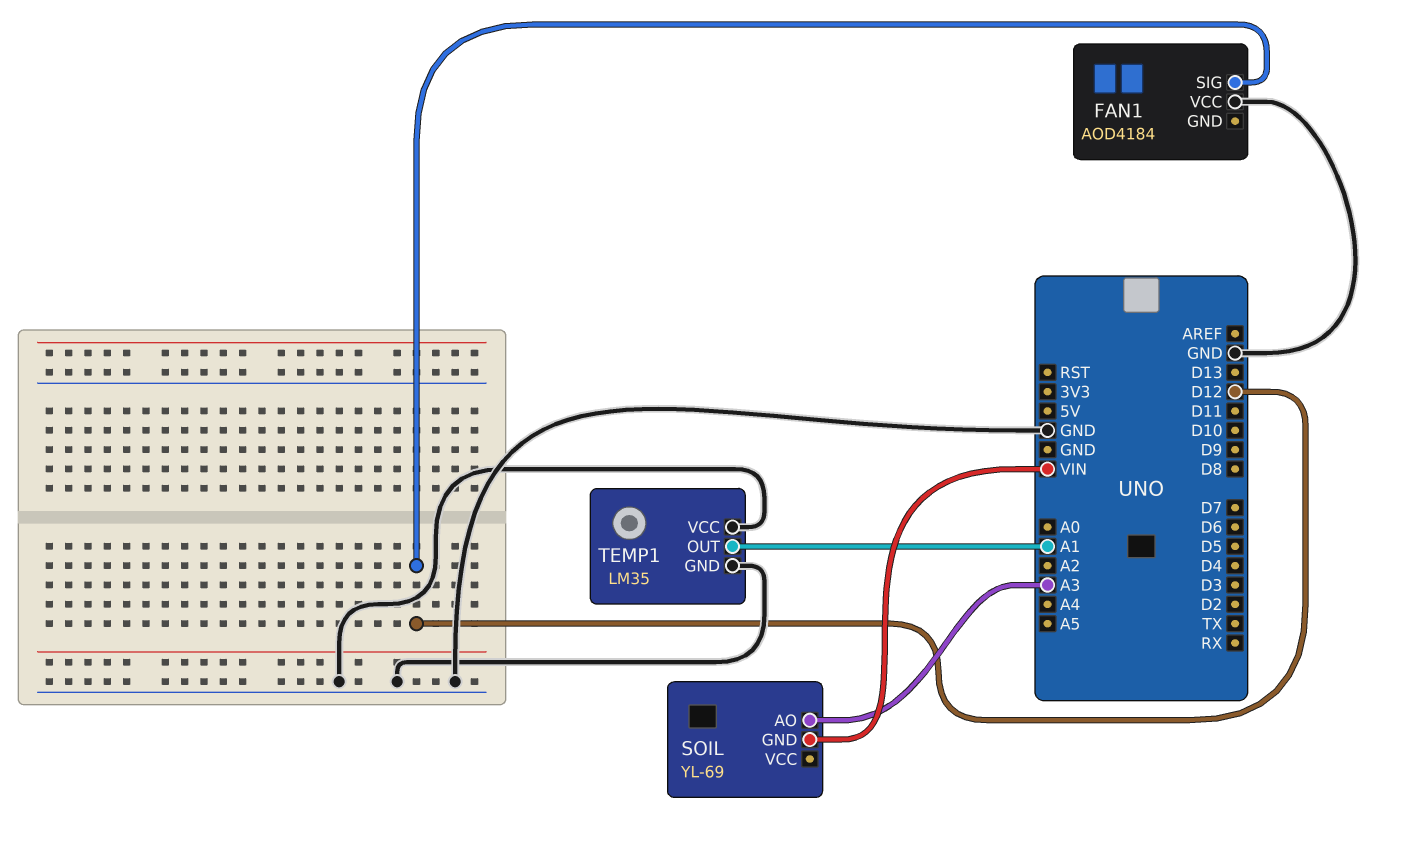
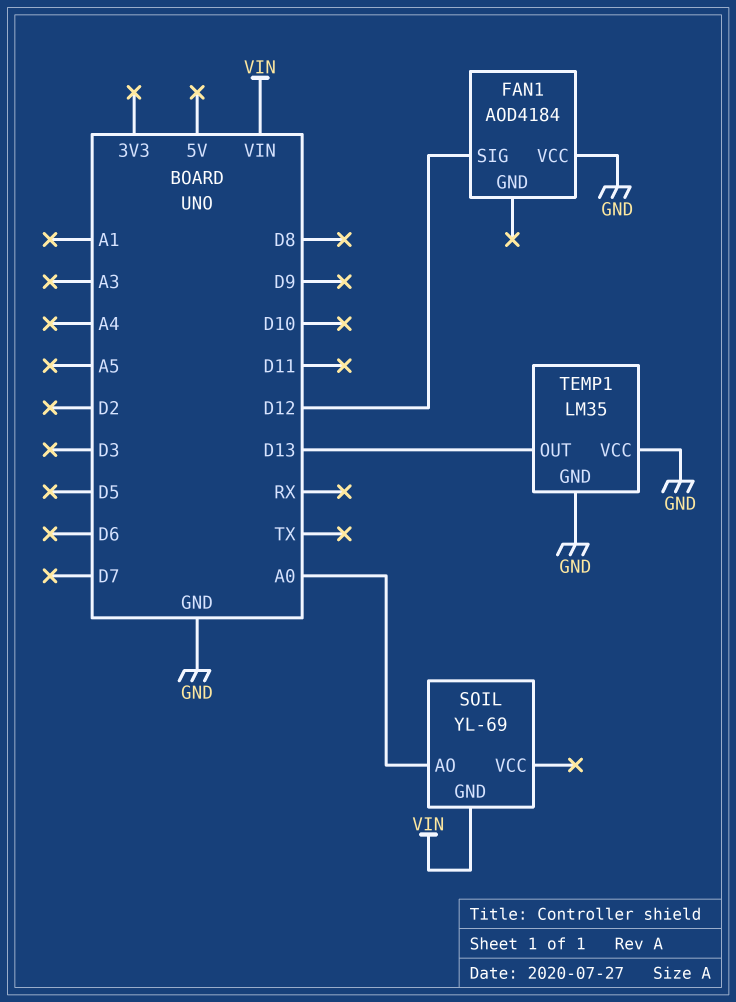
SOIL pin AO: A3 -> A0
TEMP1 pin OUT: A1 -> D13

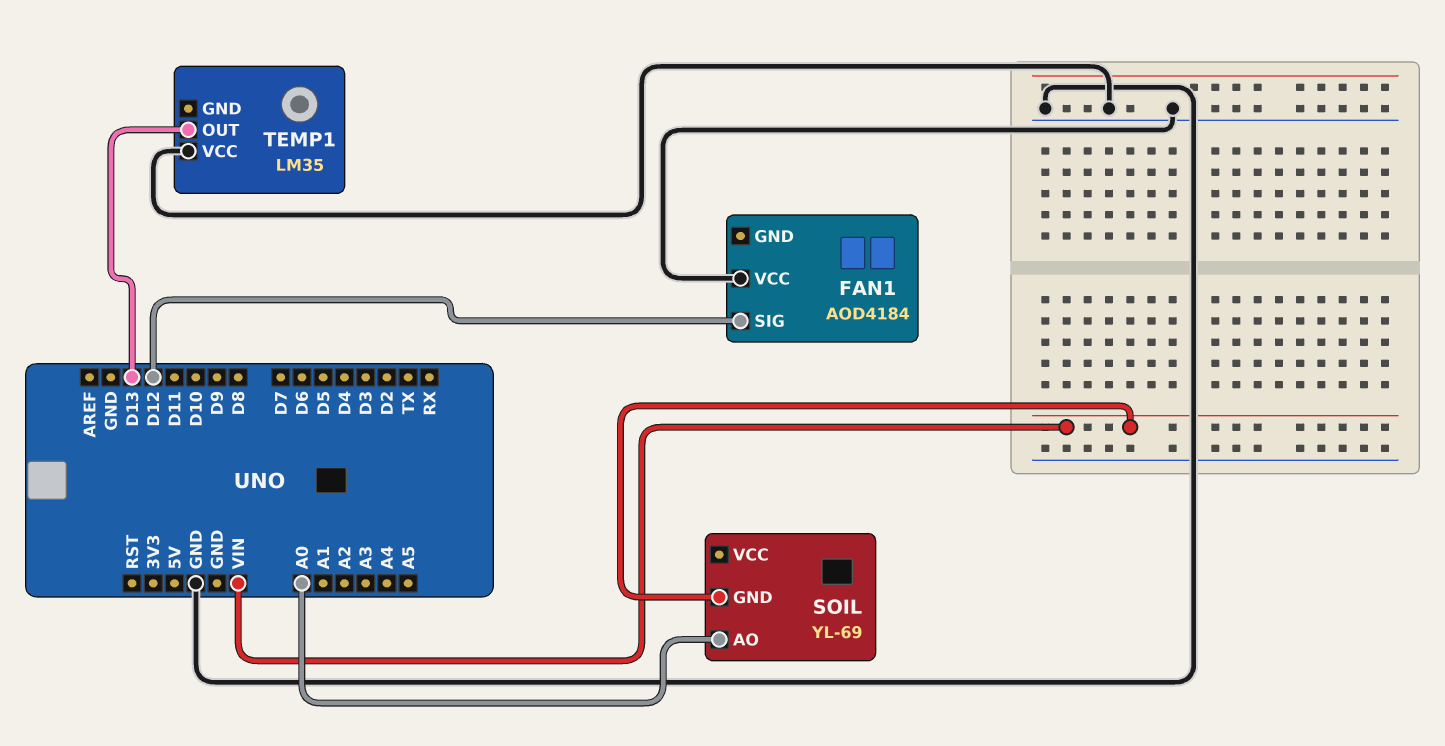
TEMP1 pin GND: GND -> none

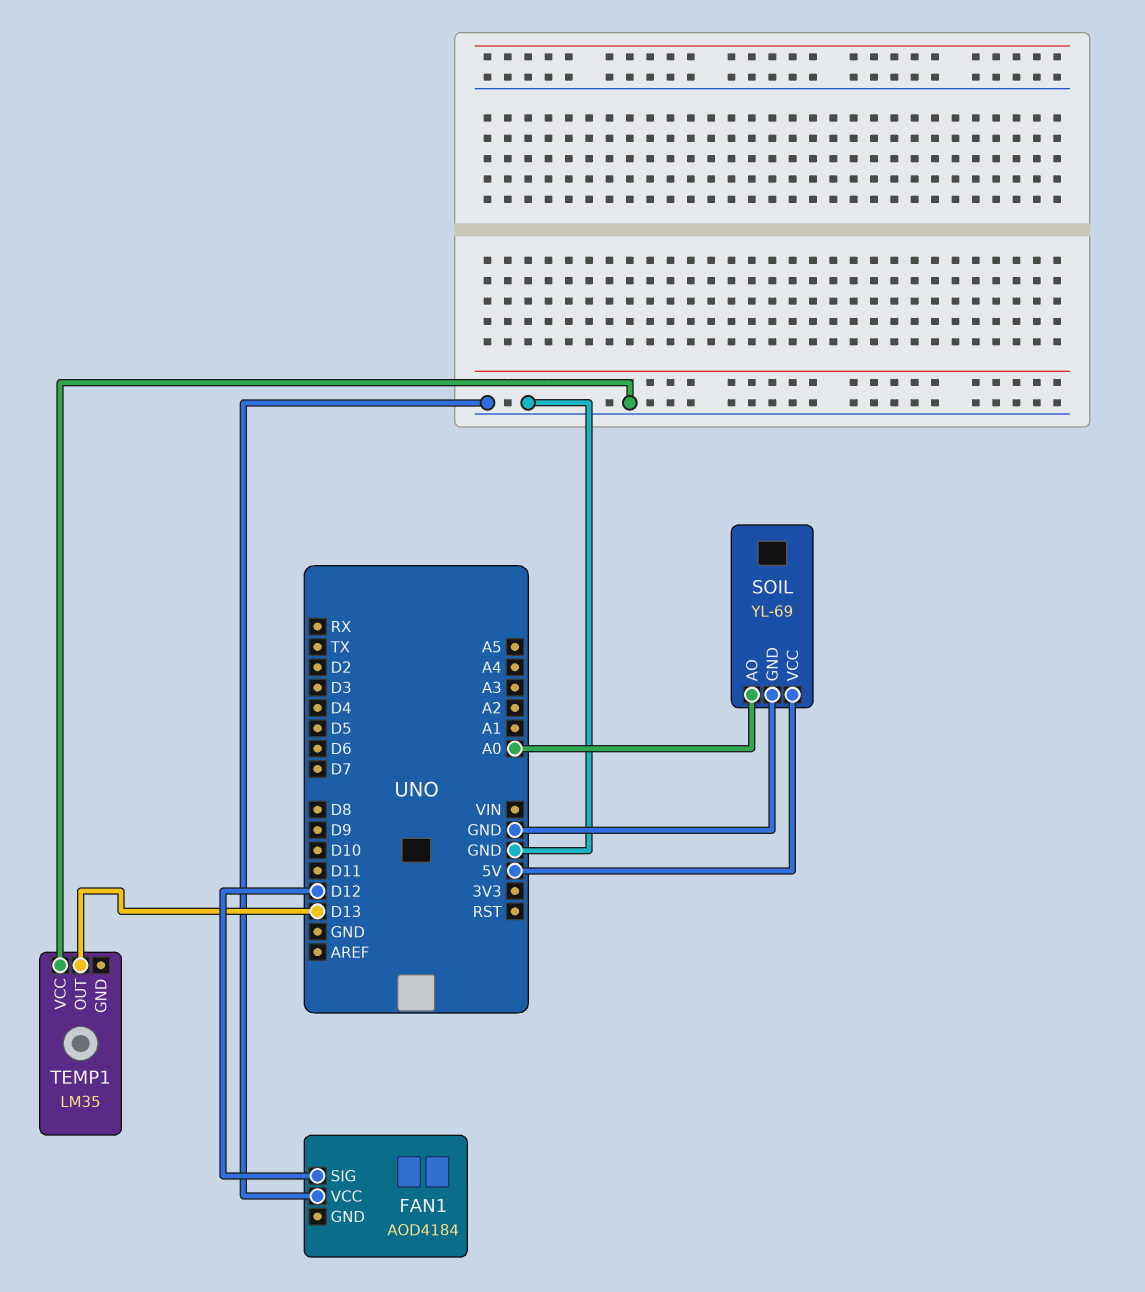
SOIL pin GND: VIN -> GND
SOIL pin VCC: none -> 5V

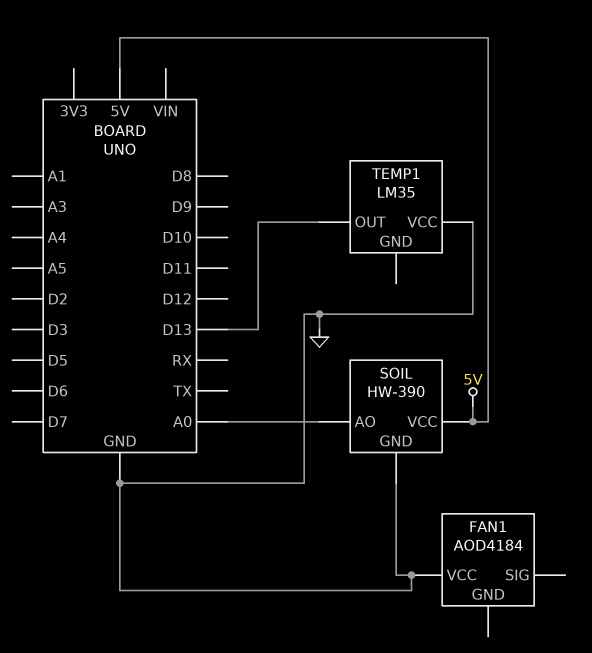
FAN1 pin SIG: D12 -> none
SOIL: YL-69 -> HW-390

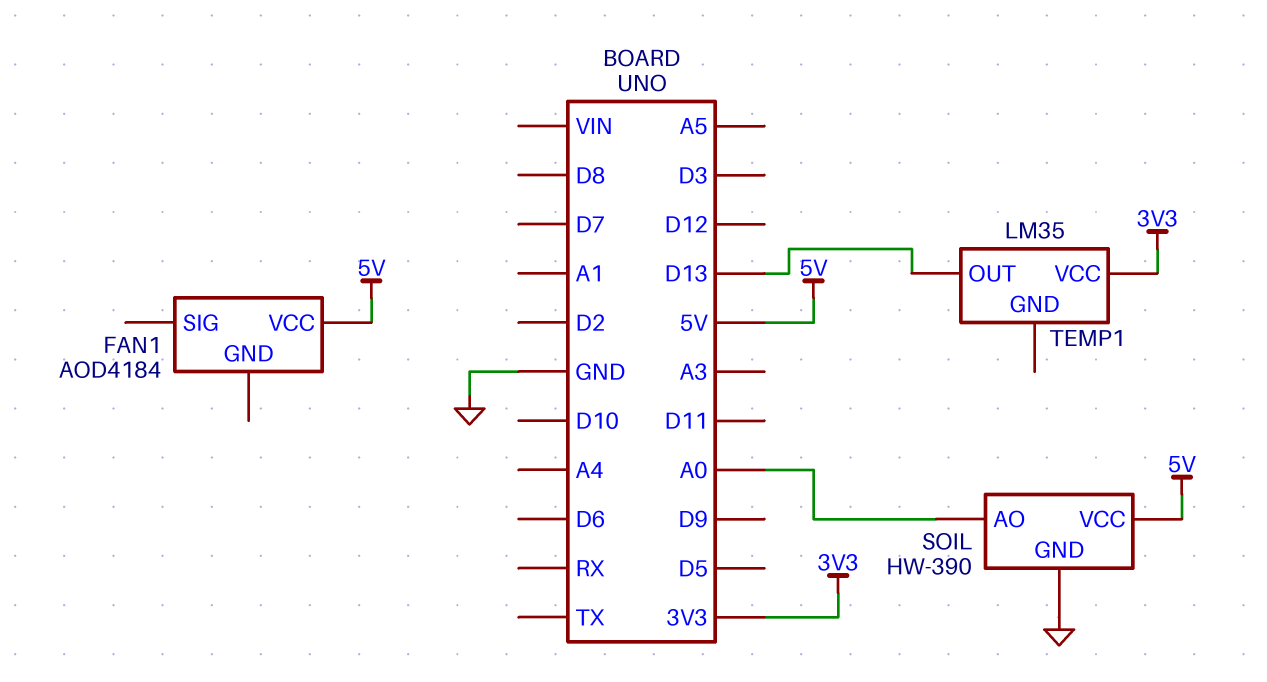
FAN1 pin VCC: GND -> 5V
TEMP1 pin VCC: GND -> 3V3

